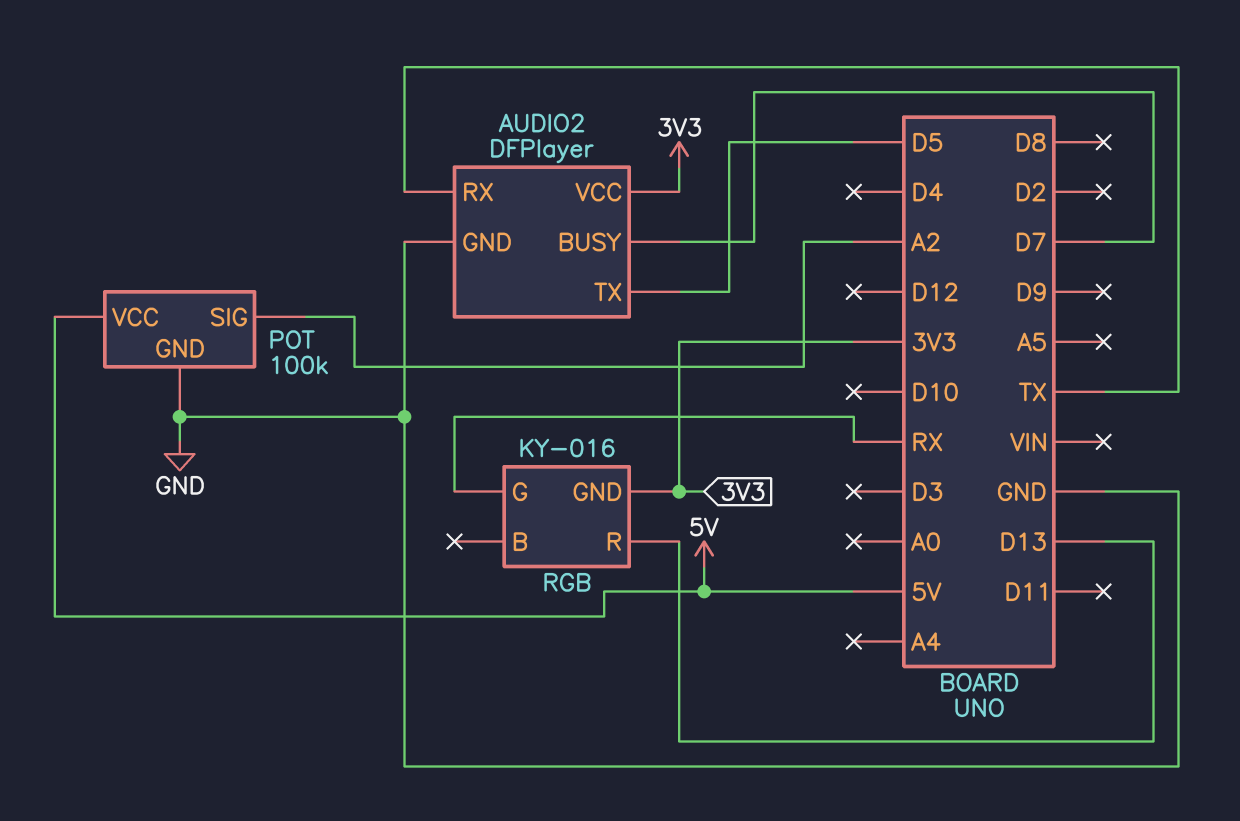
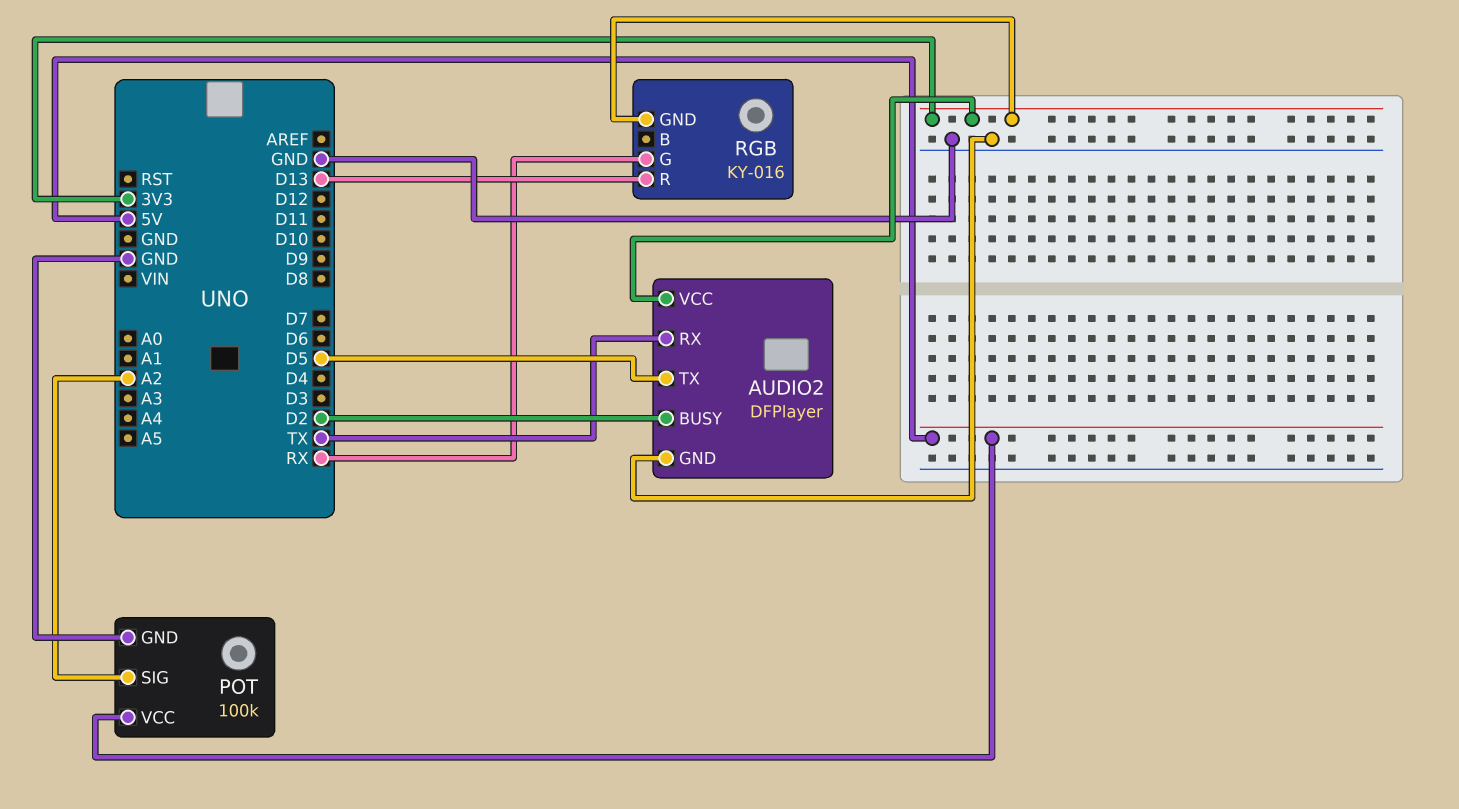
AUDIO2 pin BUSY: D7 -> D2

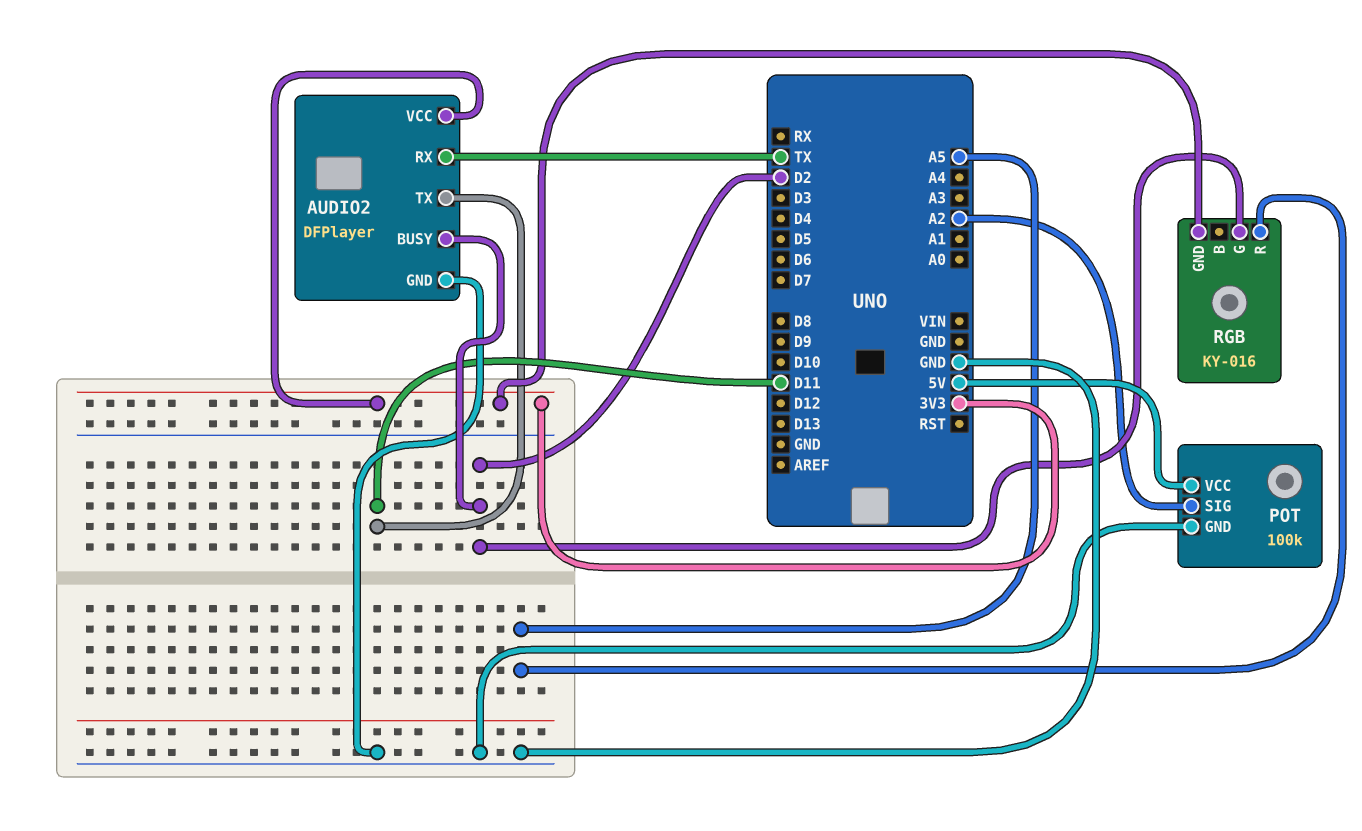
AUDIO2 pin TX: D5 -> D11
RGB pin G: RX -> D2
RGB pin R: D13 -> A5

